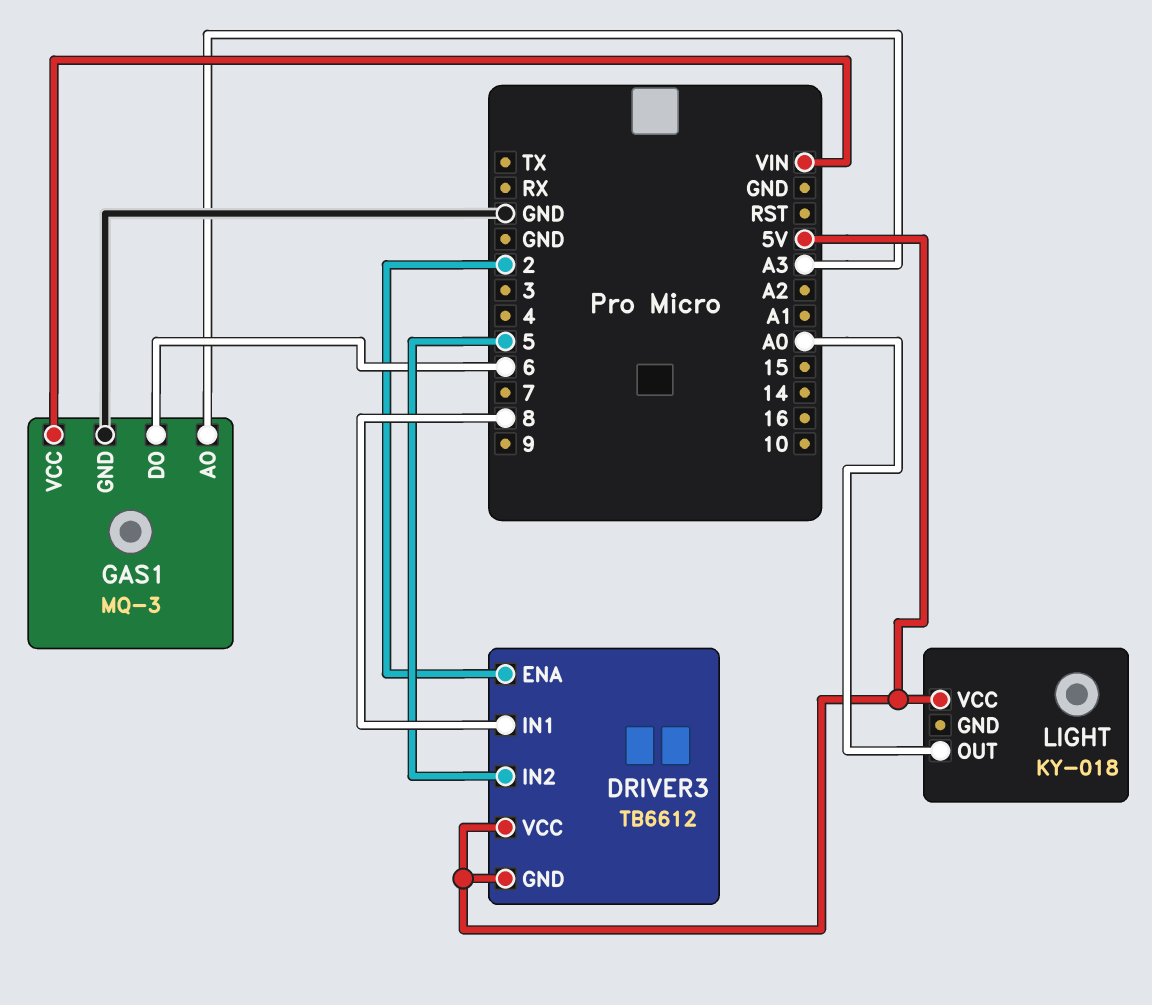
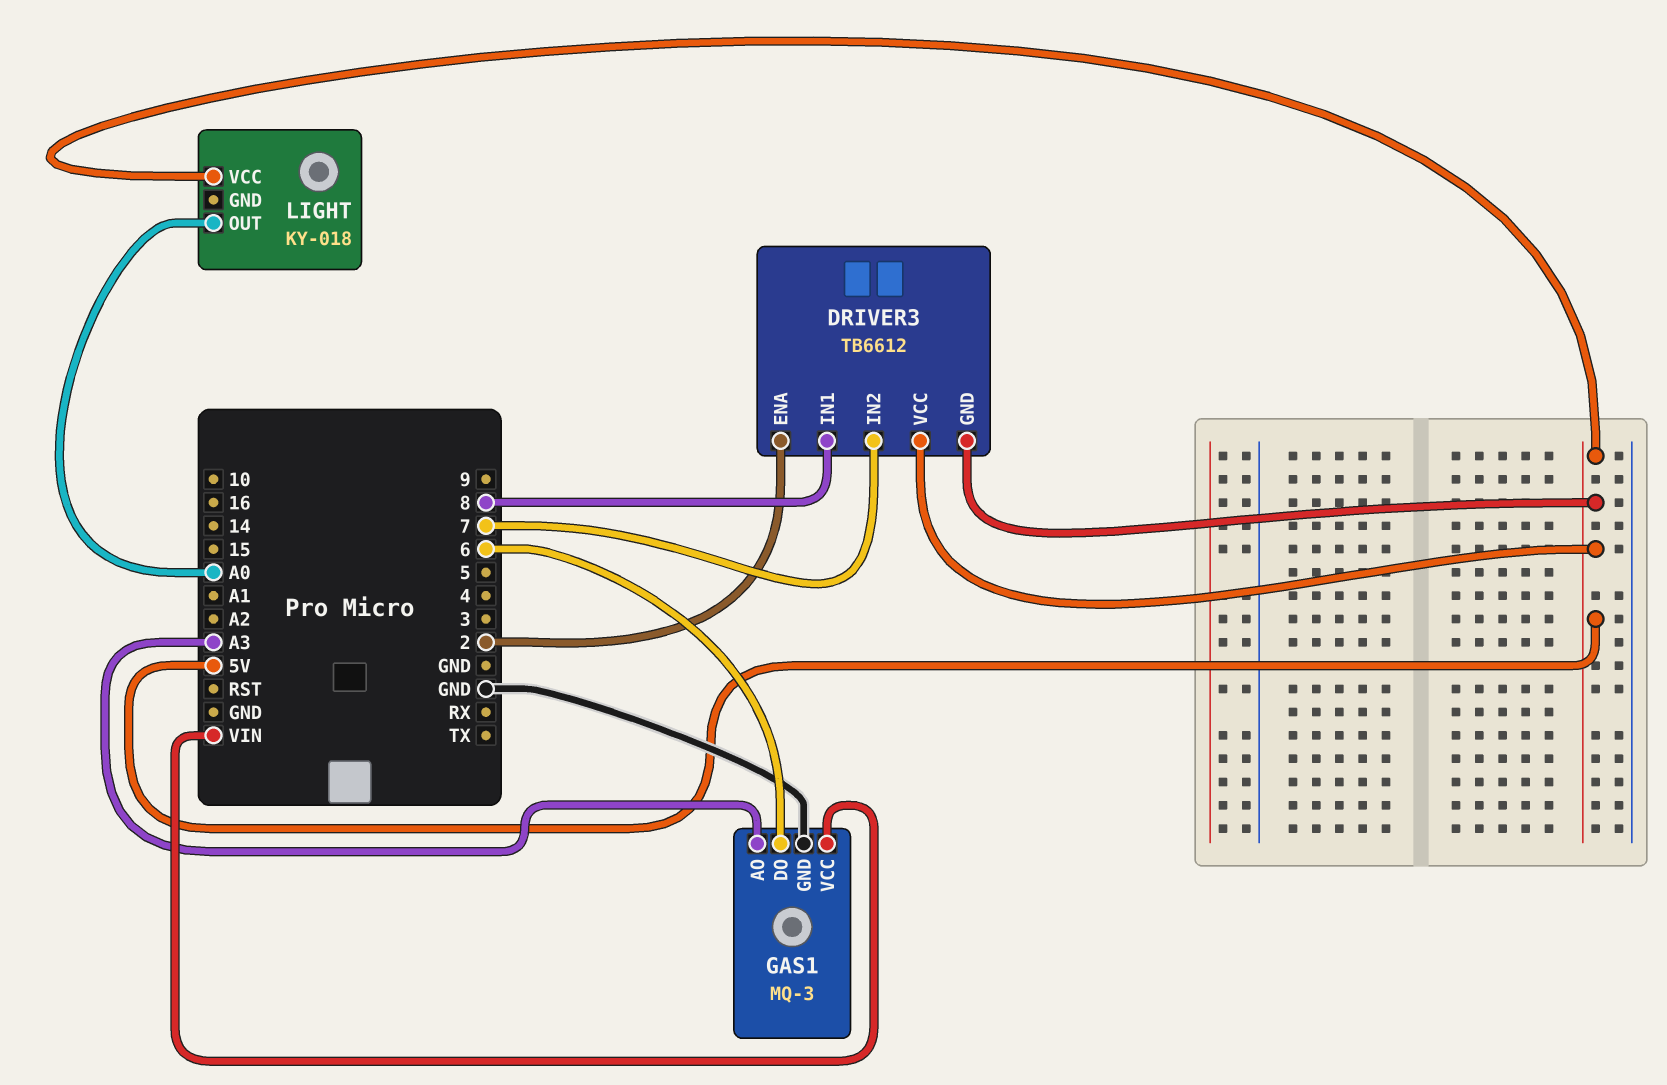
DRIVER3 pin IN2: 5 -> 7

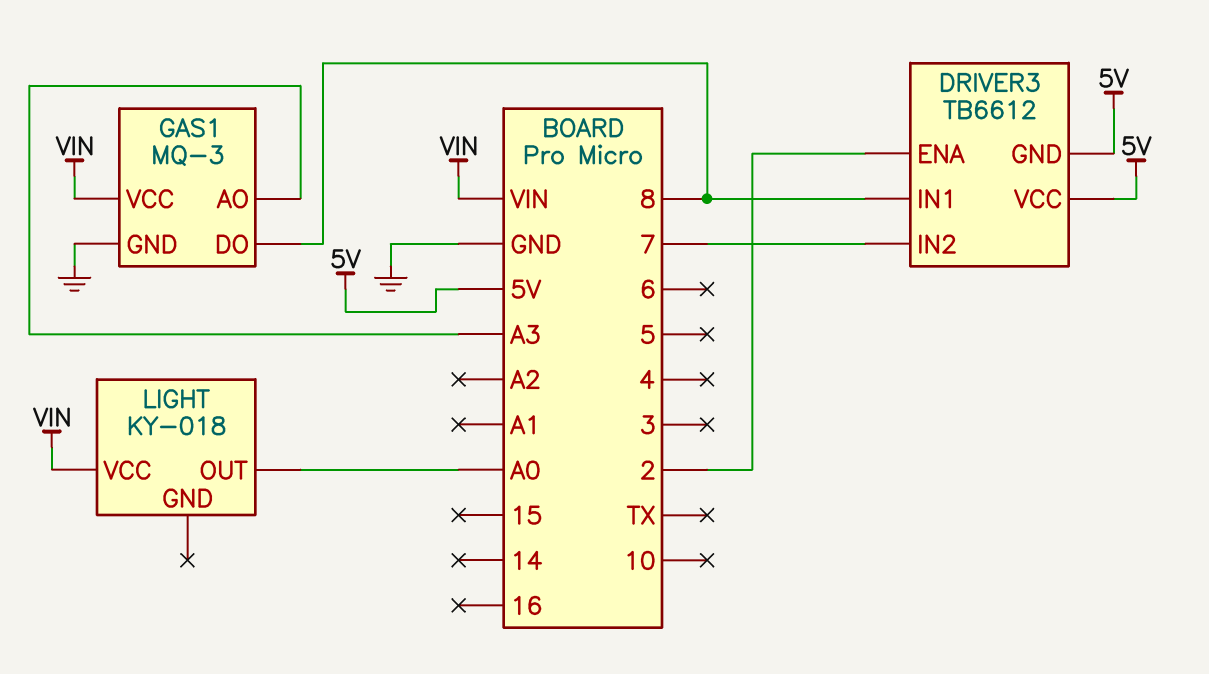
GAS1 pin DO: 6 -> 8
LIGHT pin VCC: 5V -> VIN

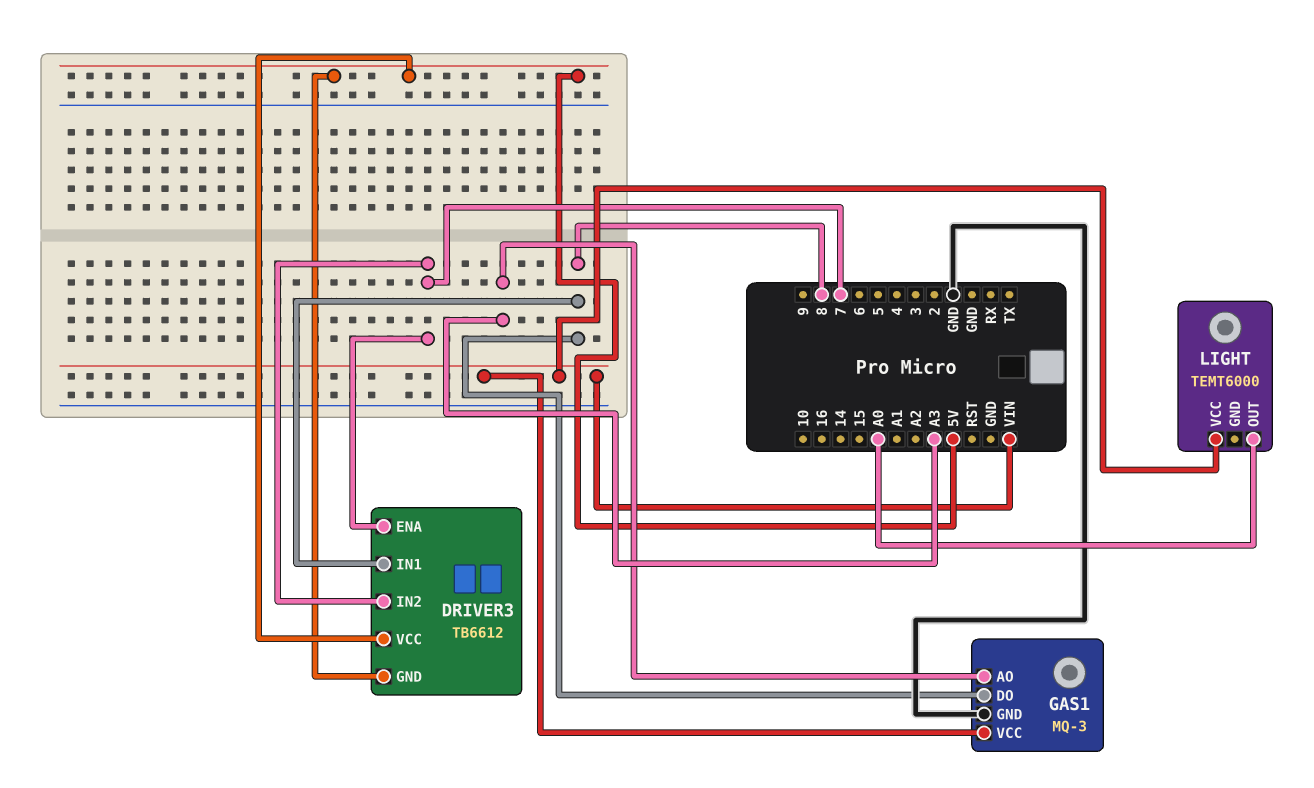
DRIVER3 pin ENA: 2 -> 7
LIGHT: KY-018 -> TEMT6000

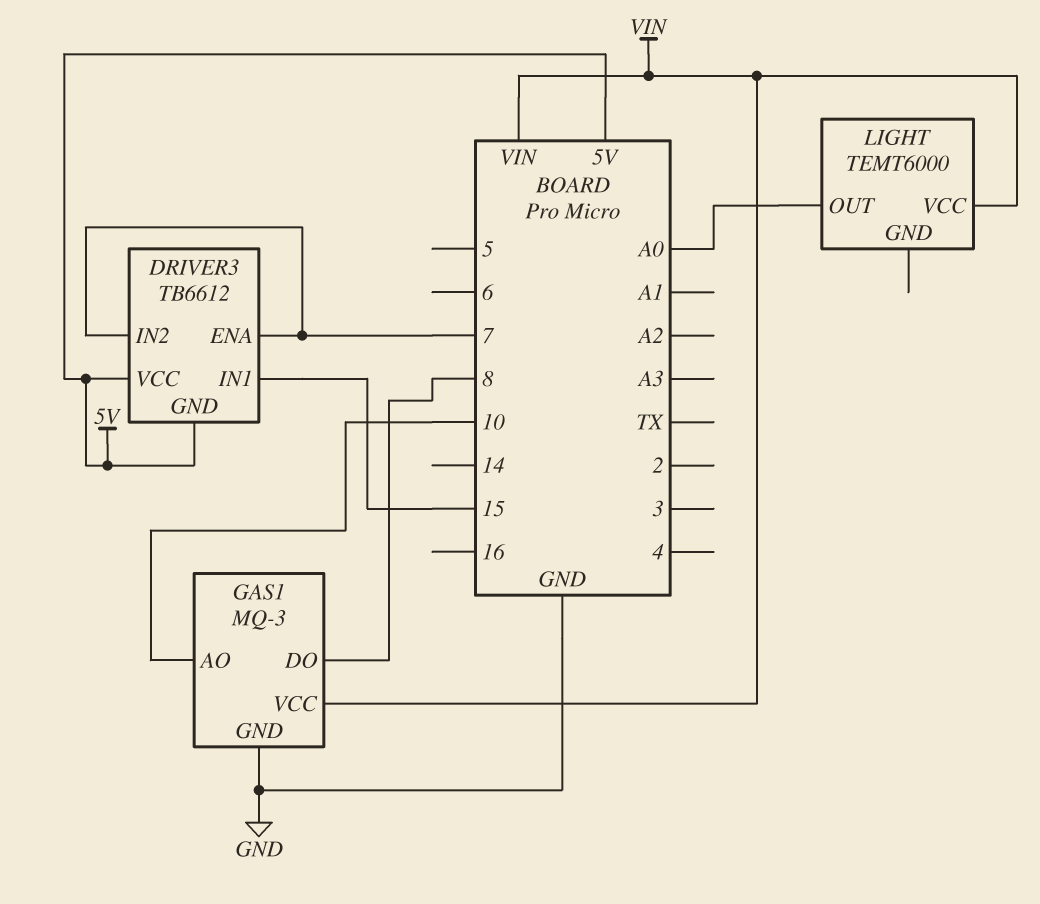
DRIVER3 pin IN1: 8 -> 15
GAS1 pin AO: A3 -> 10

